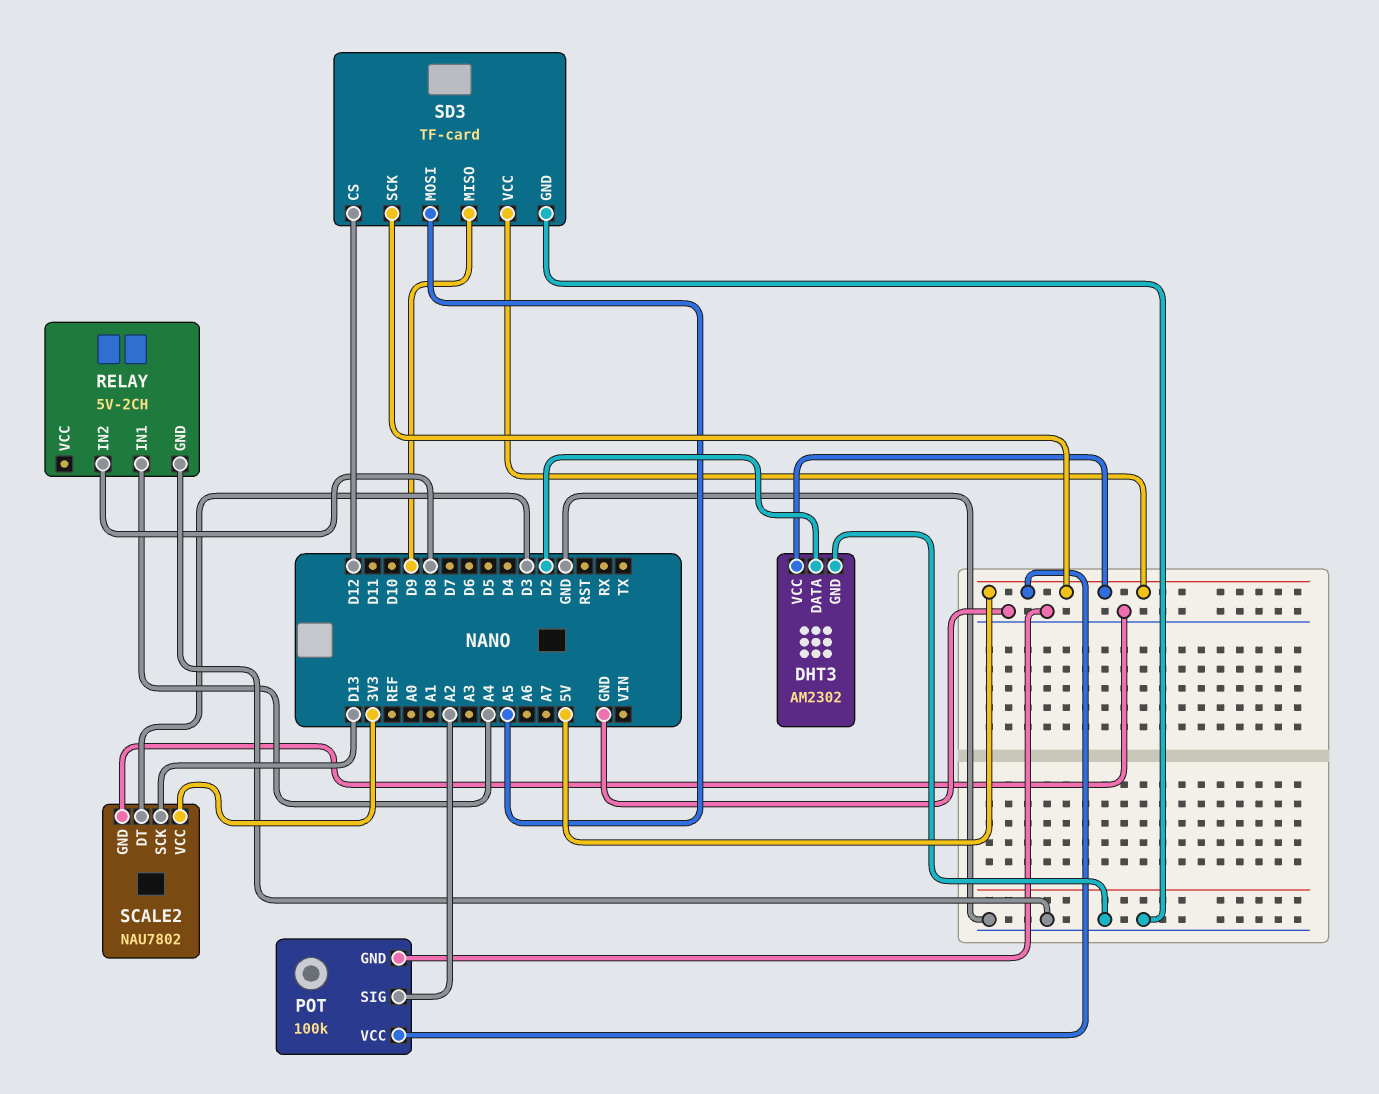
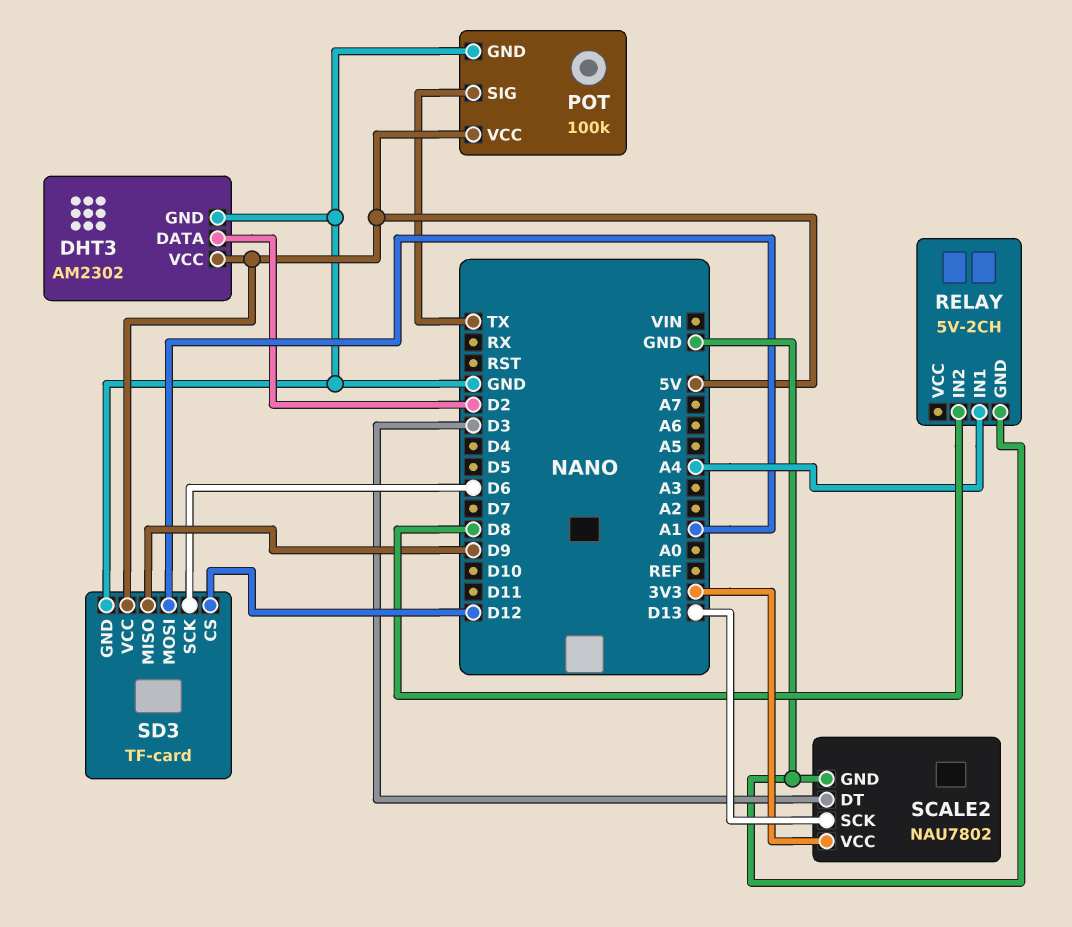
POT pin SIG: A2 -> TX
SD3 pin MOSI: A5 -> A1
SD3 pin SCK: 5V -> D6

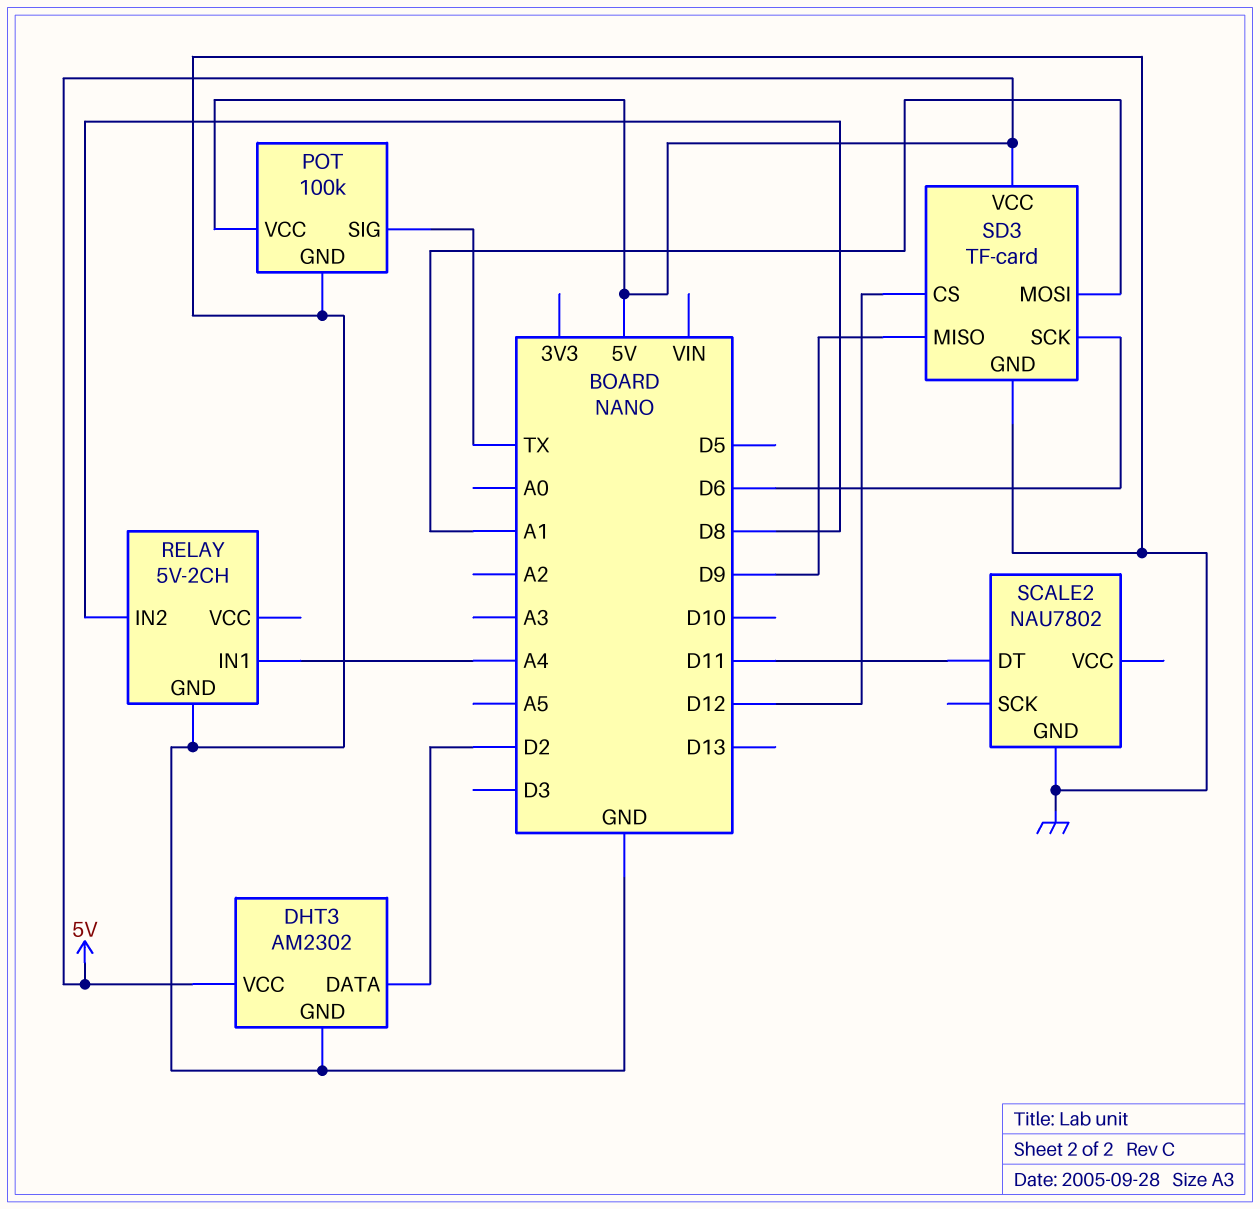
SCALE2 pin DT: D3 -> D11
SCALE2 pin SCK: D13 -> none
SCALE2 pin VCC: 3V3 -> none

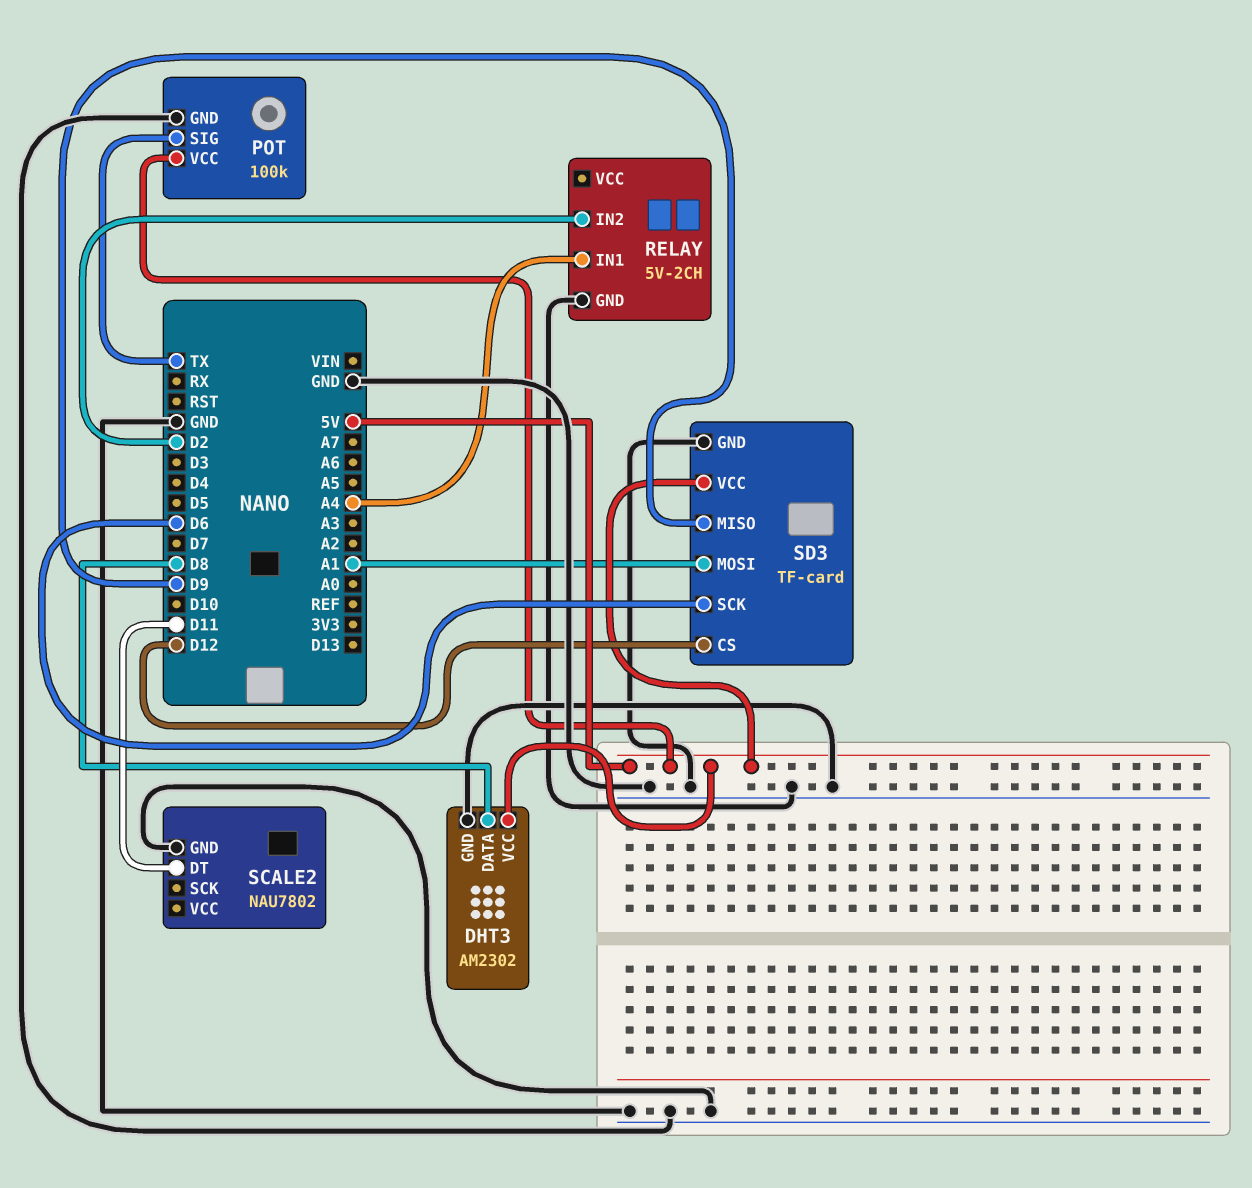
DHT3 pin DATA: D2 -> D8
RELAY pin IN2: D8 -> D2

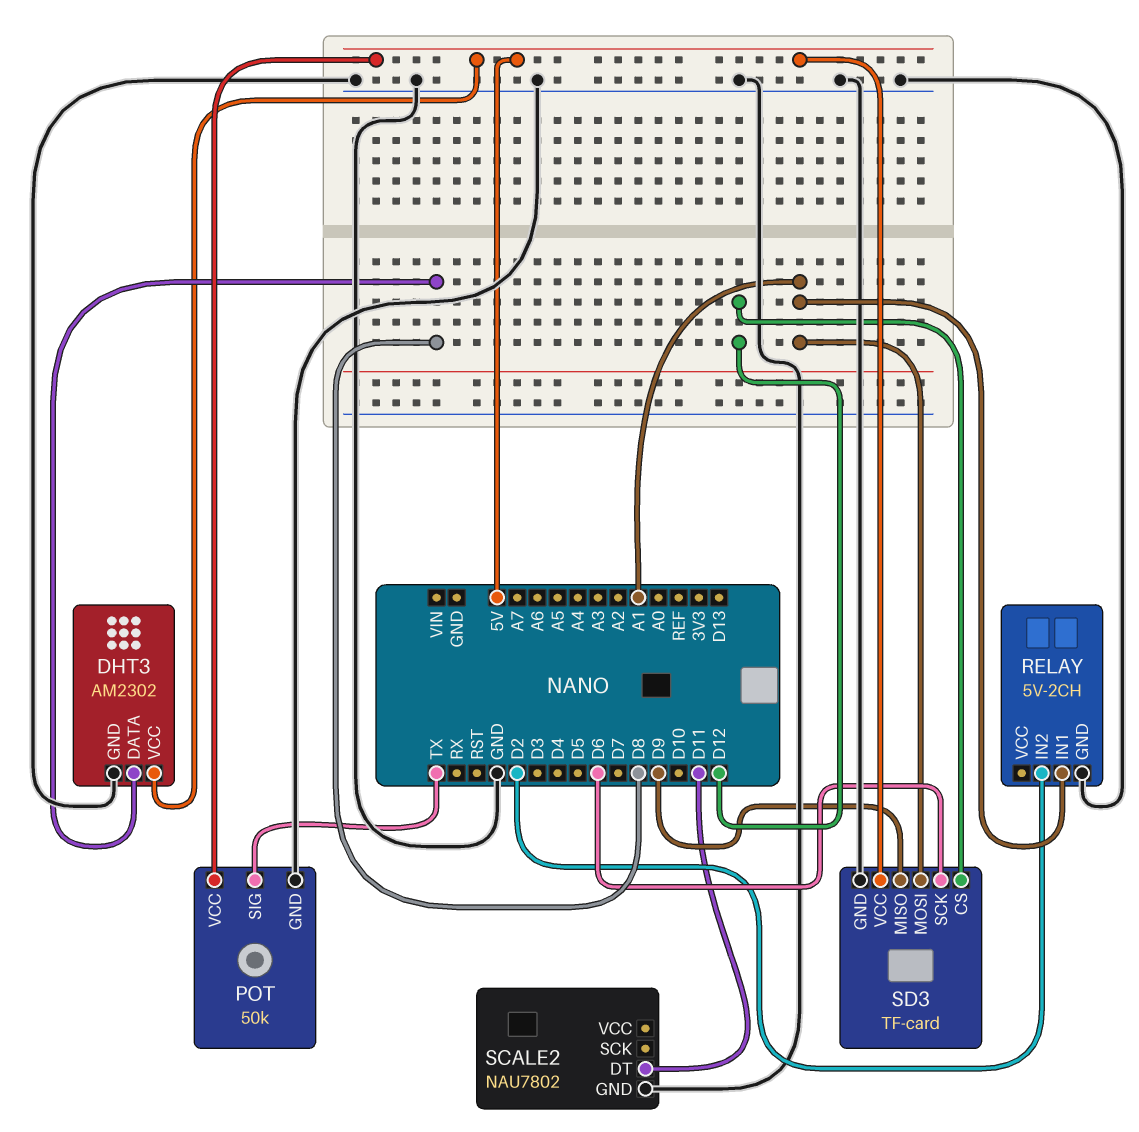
POT: 100k -> 50k
RELAY pin IN1: A4 -> A1

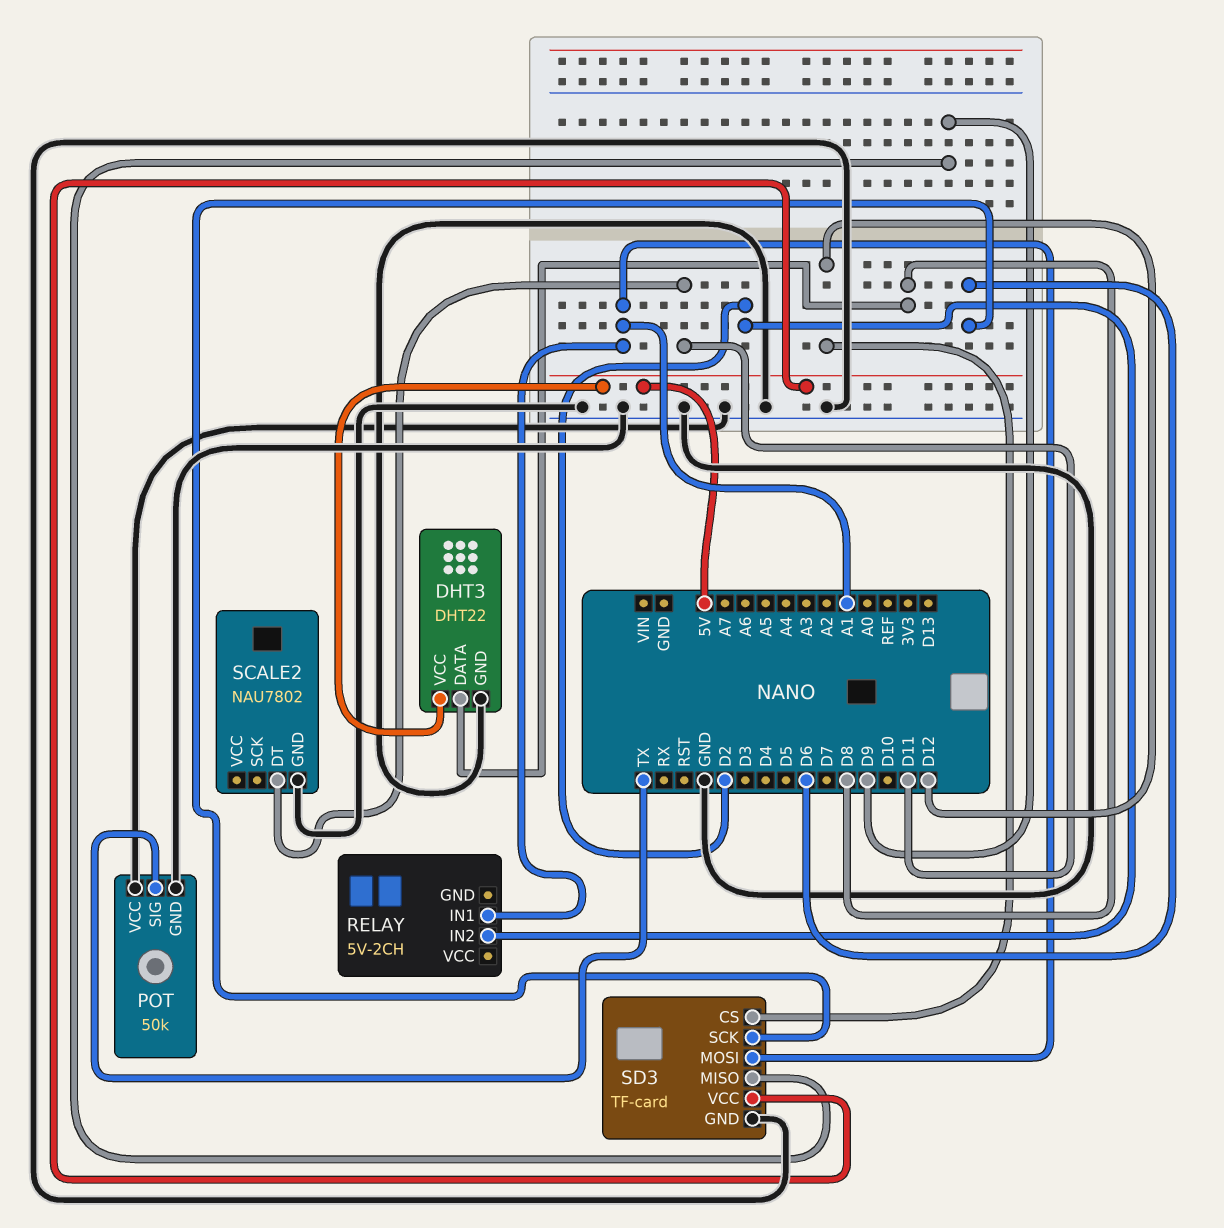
DHT3: AM2302 -> DHT22
POT pin VCC: 5V -> GND
RELAY pin GND: GND -> none

